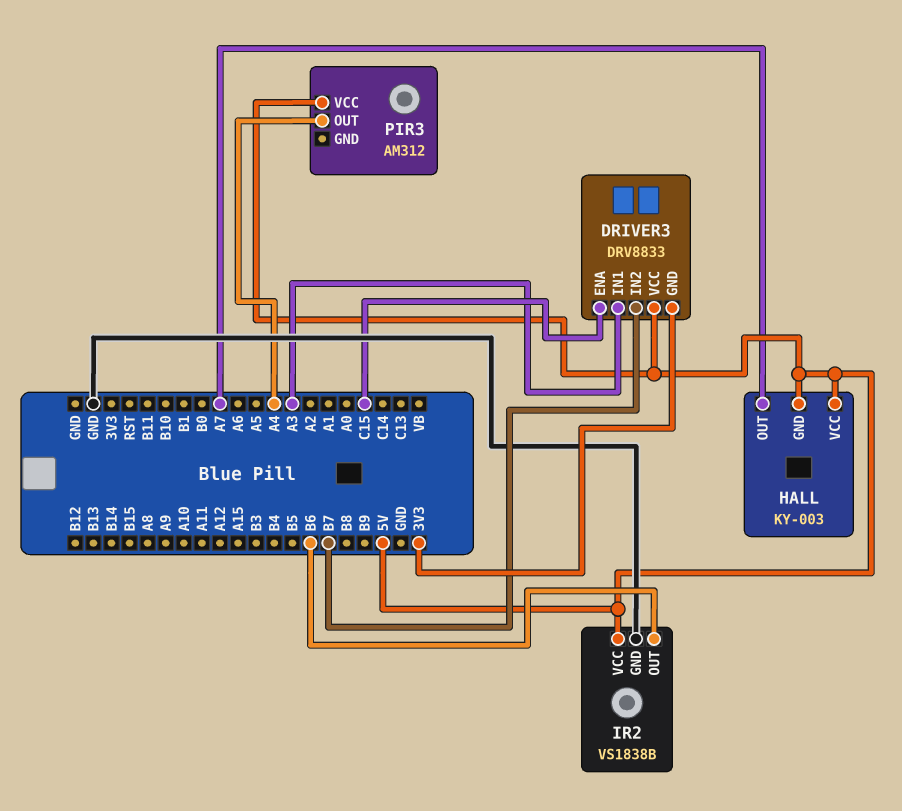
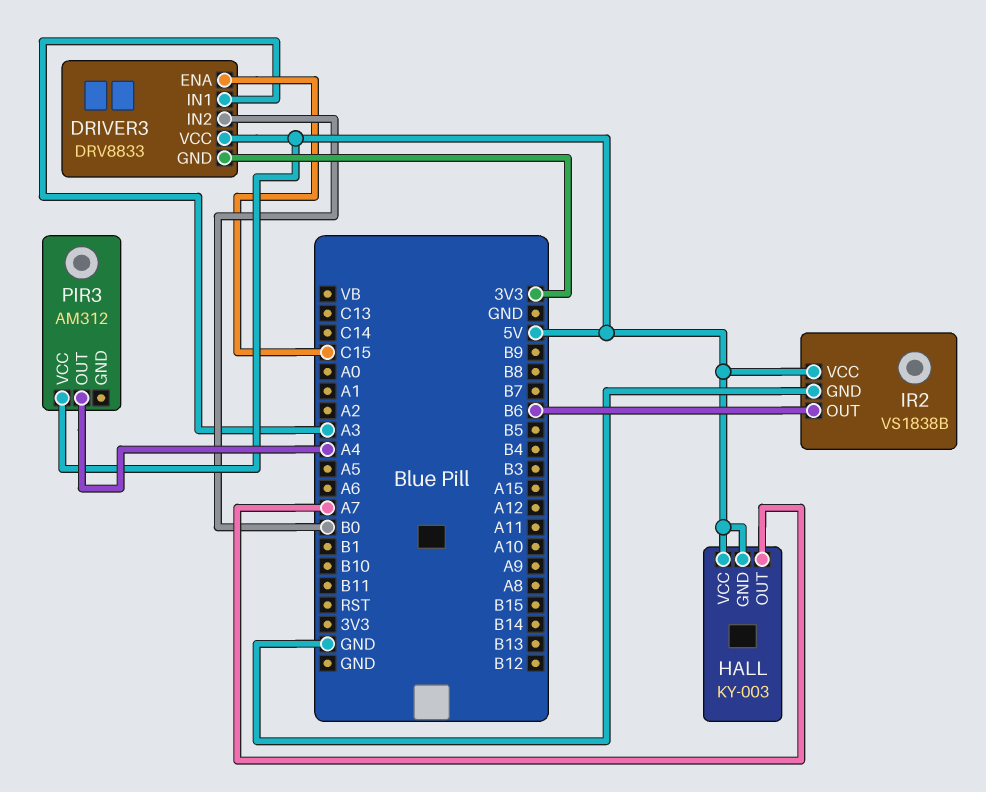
DRIVER3 pin IN2: B7 -> B0

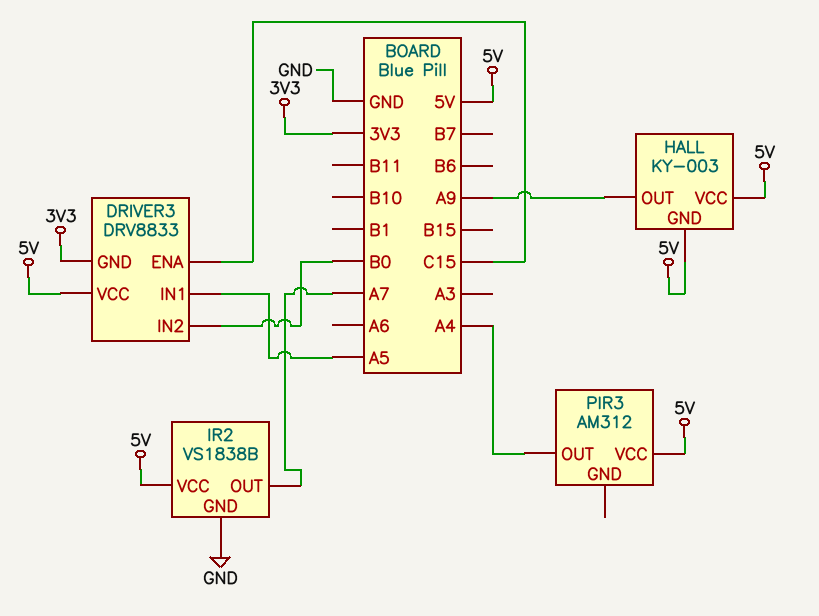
DRIVER3 pin IN1: A3 -> A5
HALL pin OUT: A7 -> A9
IR2 pin OUT: B6 -> A7

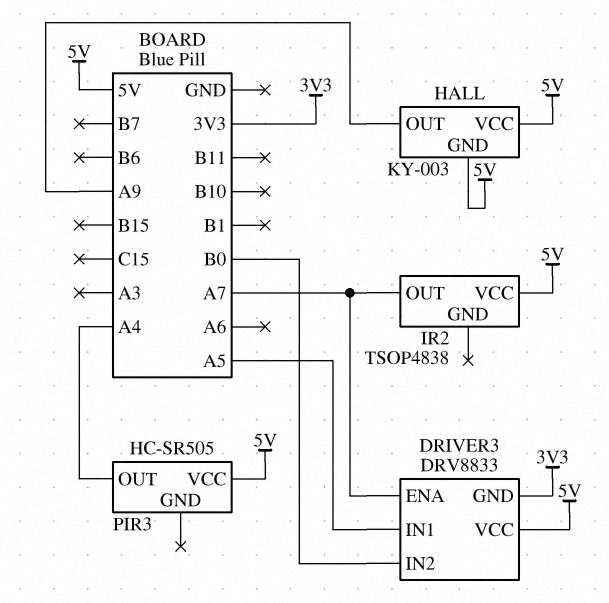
DRIVER3 pin ENA: C15 -> A7
IR2: VS1838B -> TSOP4838
IR2 pin GND: GND -> none
PIR3: AM312 -> HC-SR505

